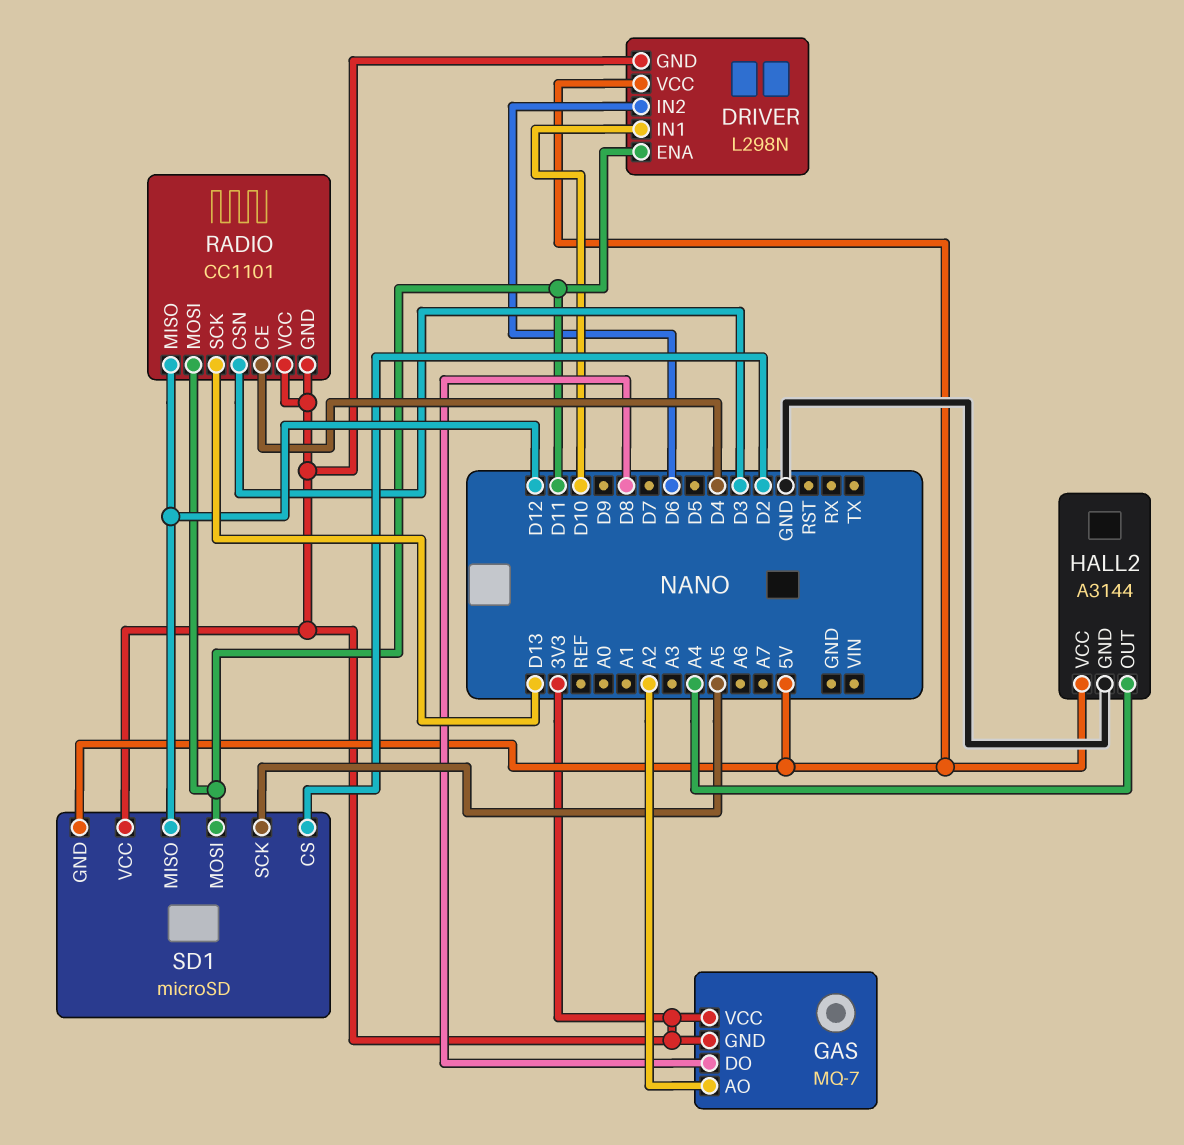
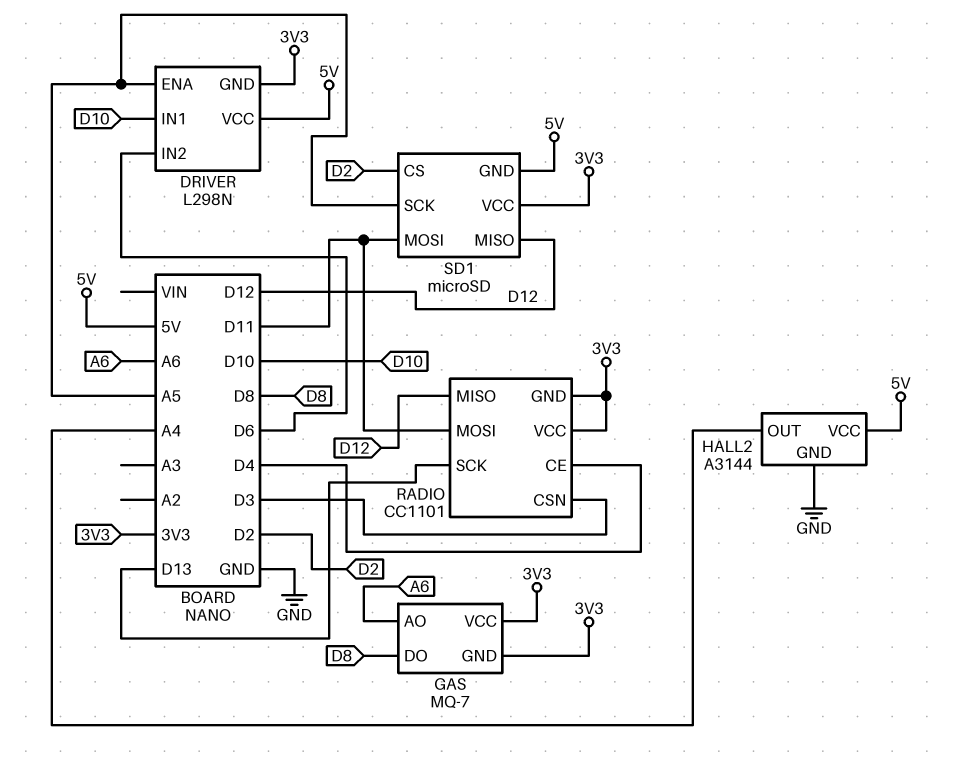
DRIVER pin ENA: D11 -> A5
GAS pin AO: A2 -> A6

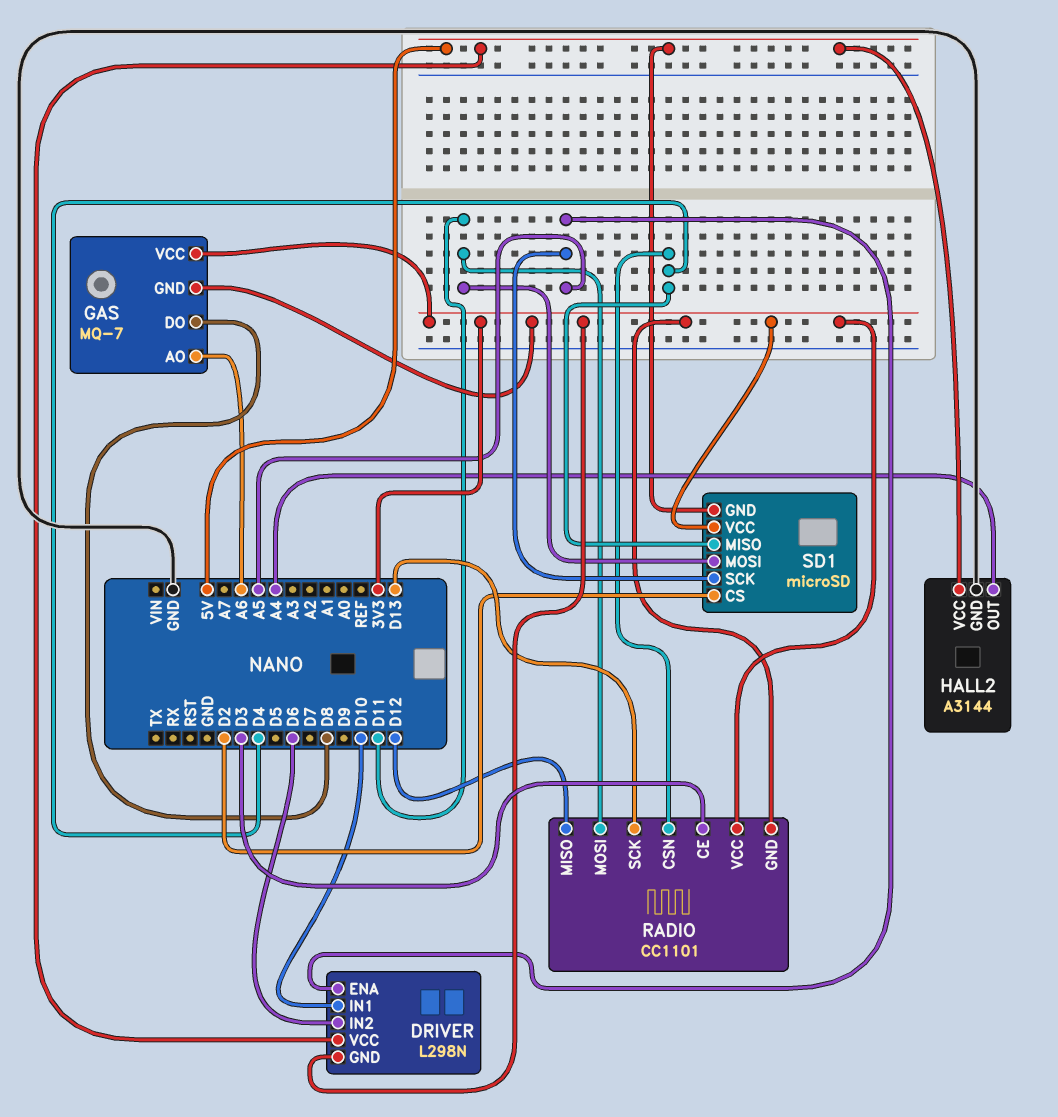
RADIO pin CE: D4 -> D3
RADIO pin CSN: D3 -> D4
SD1 pin MISO: D12 -> D4

